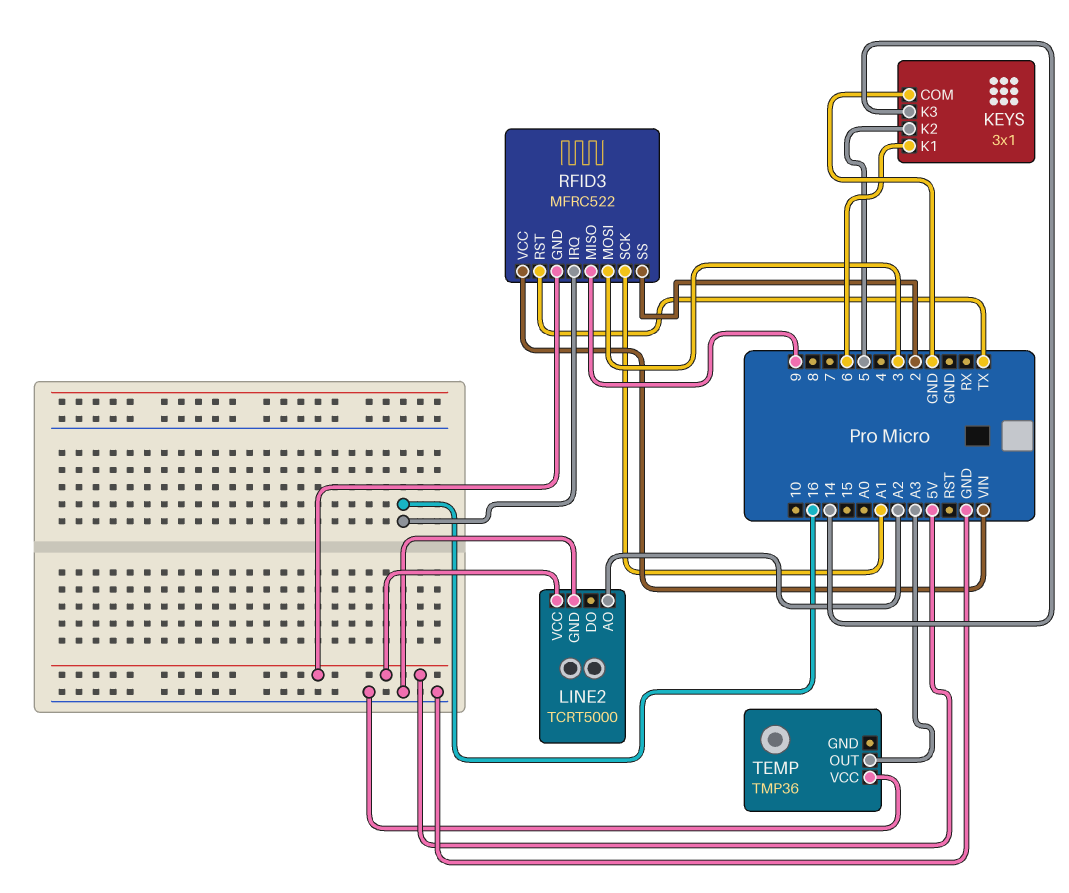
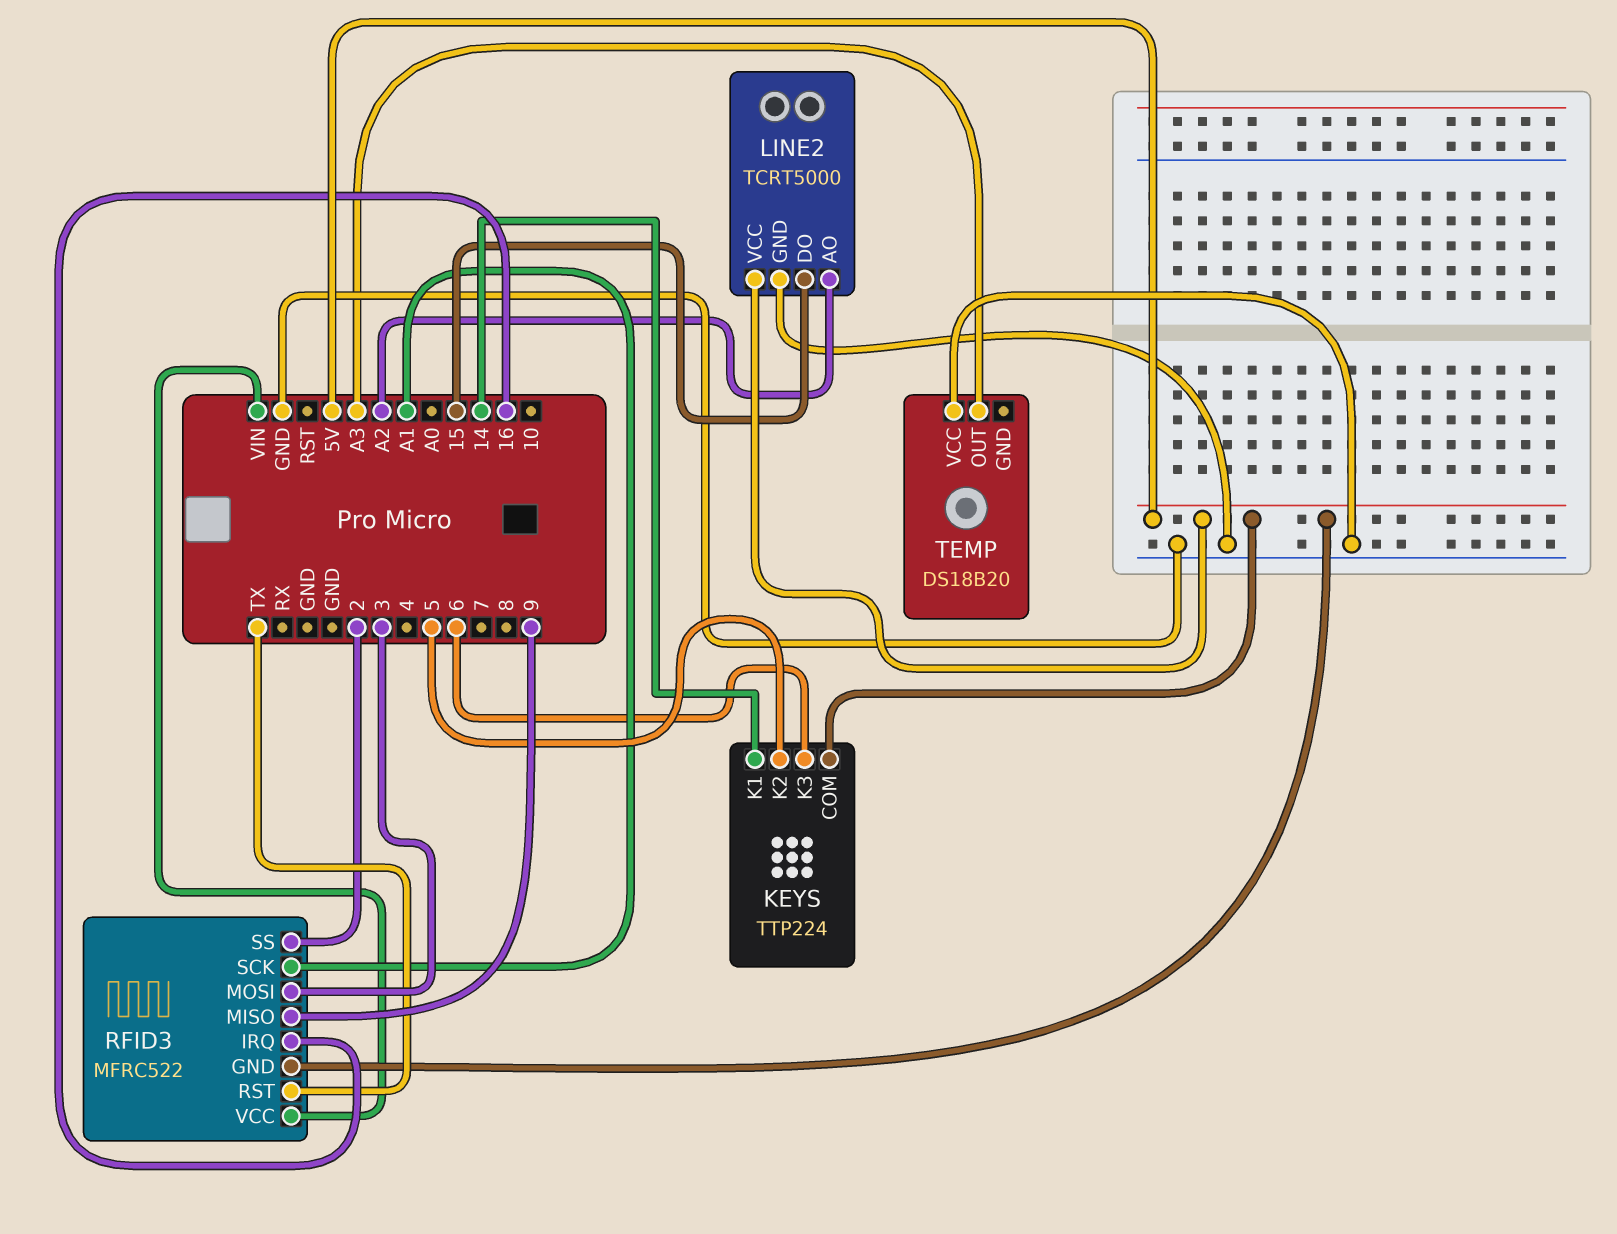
KEYS: 3x1 -> TTP224
KEYS pin COM: GND -> 5V
KEYS pin K1: 6 -> 14
KEYS pin K3: 14 -> 6
LINE2 pin DO: none -> 15
TEMP: TMP36 -> DS18B20

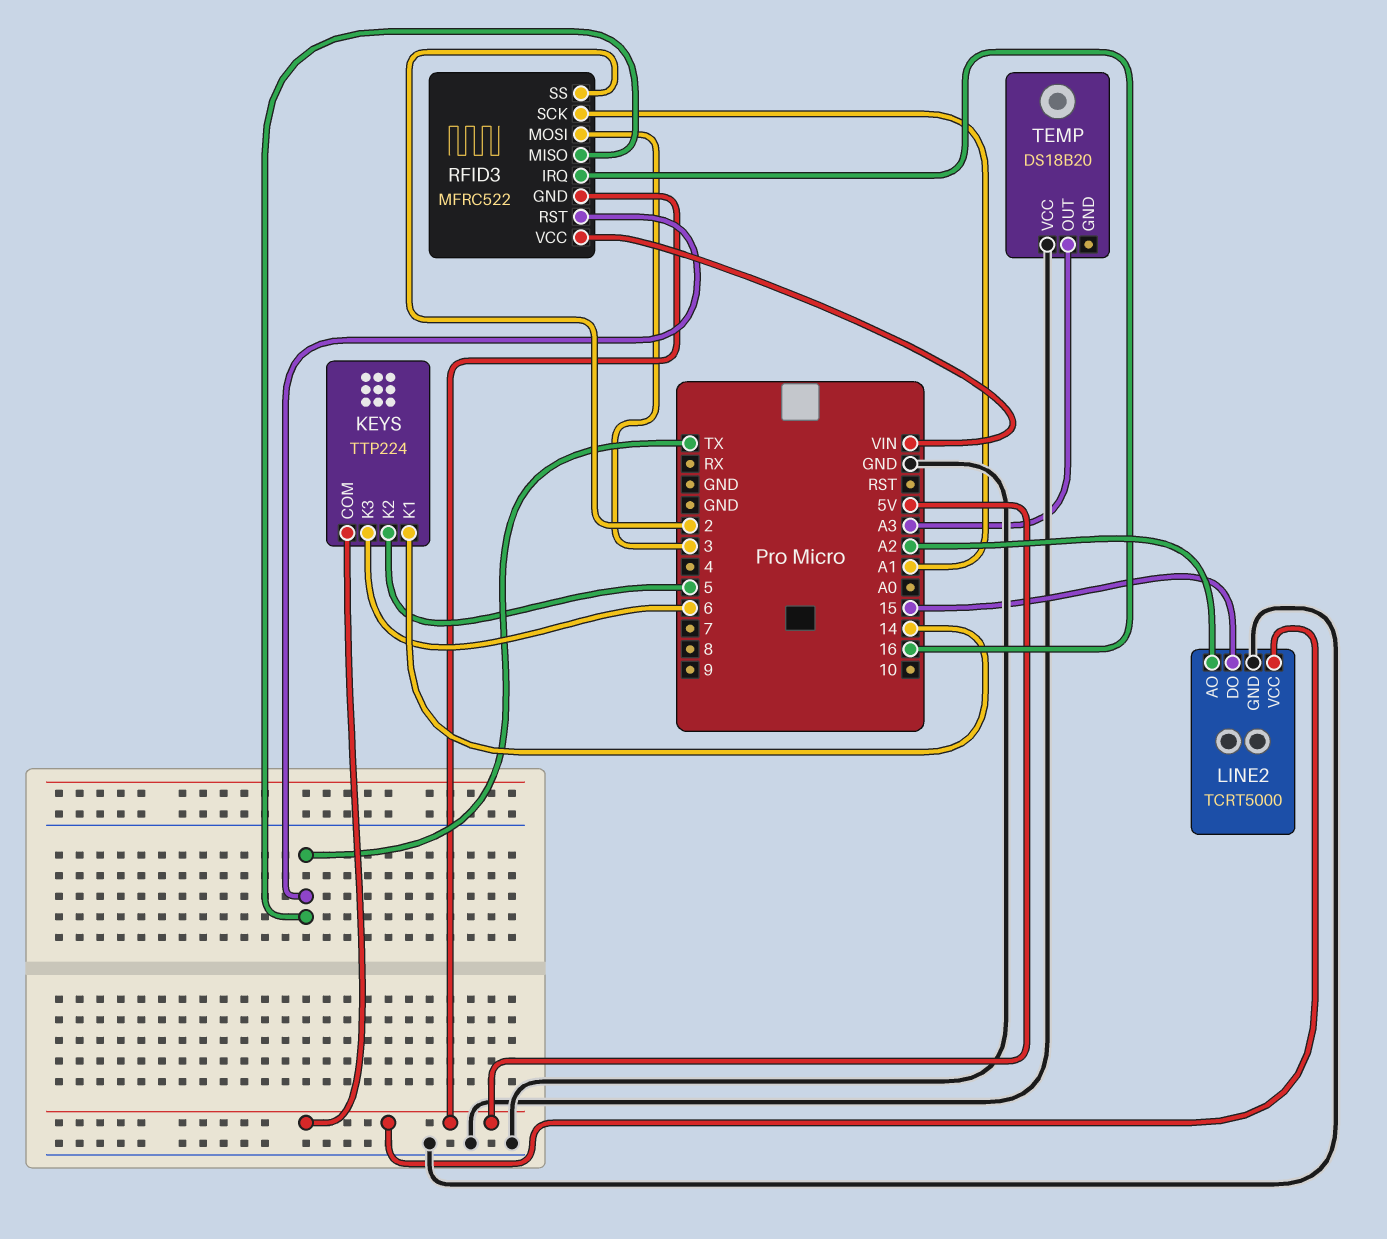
RFID3 pin MISO: 9 -> TX

